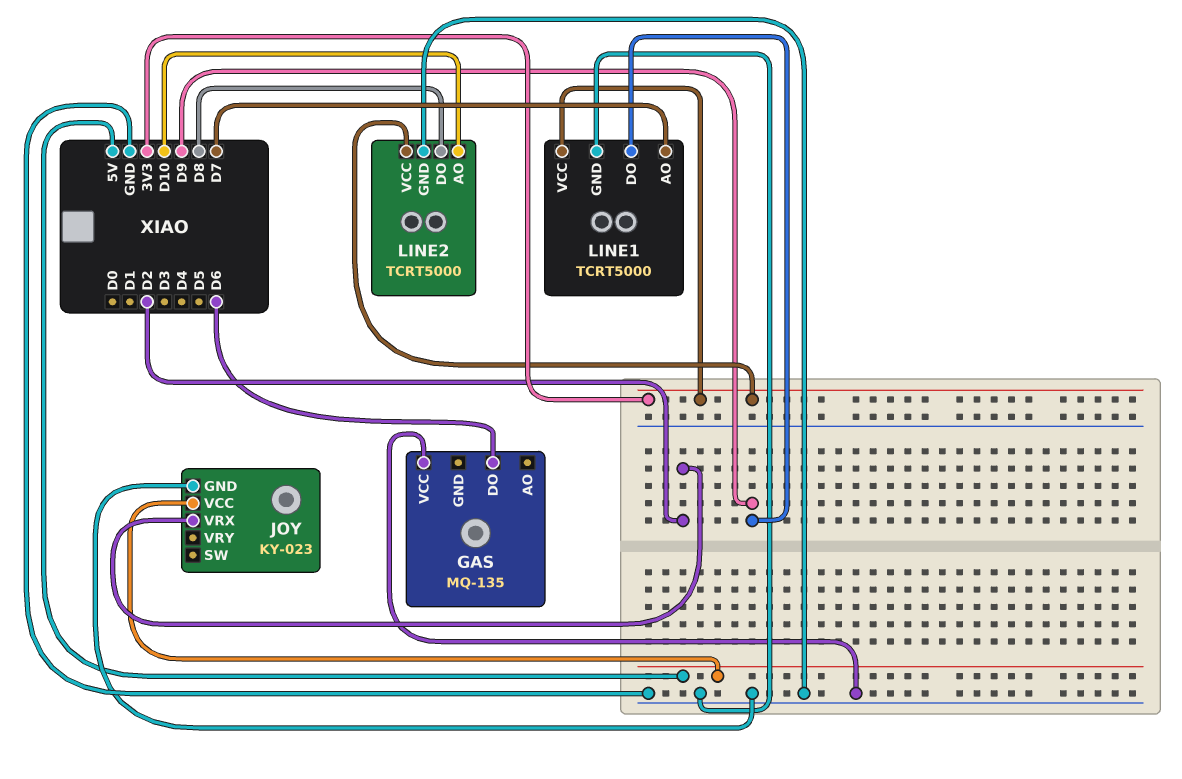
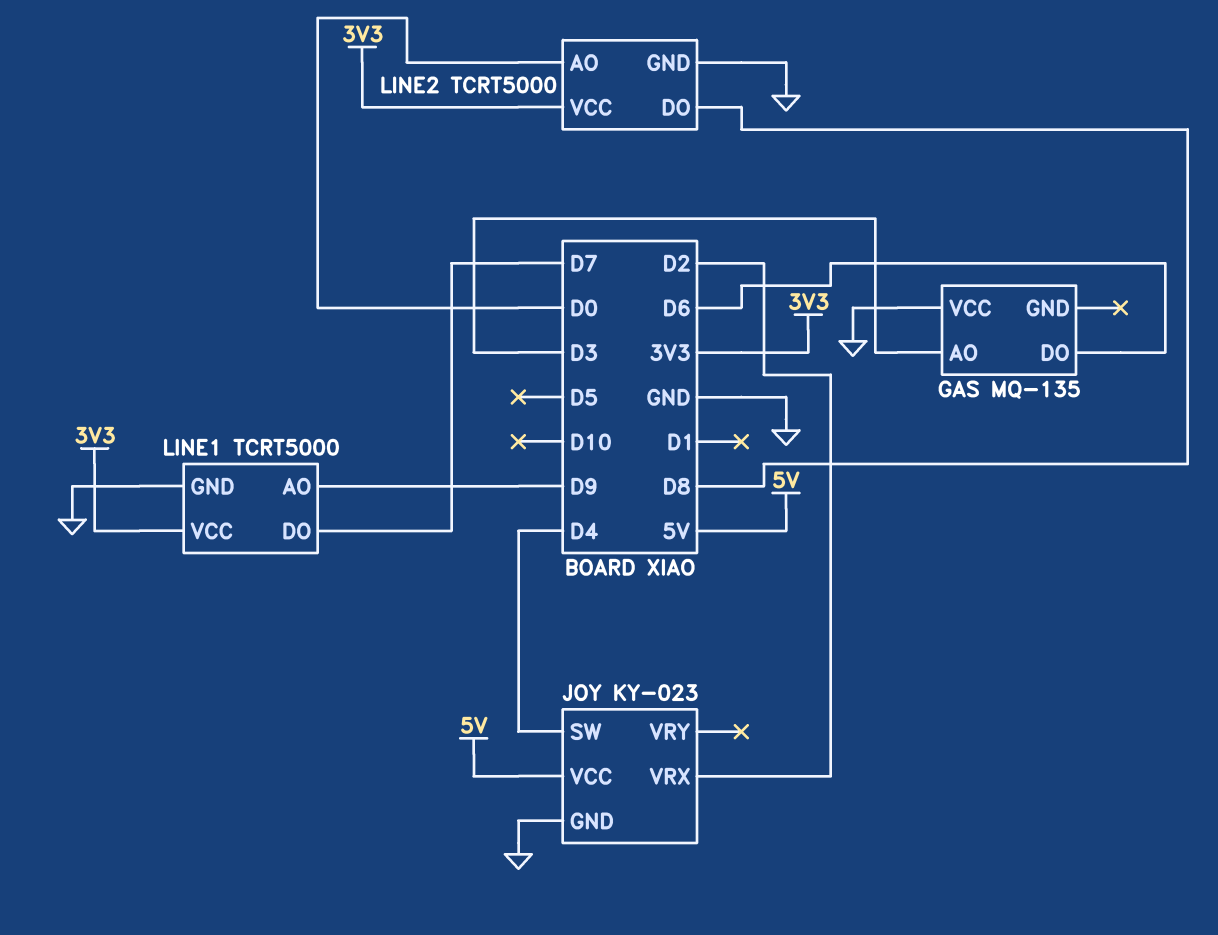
GAS pin AO: none -> D3
JOY pin SW: none -> D4
LINE1 pin AO: D7 -> D9
LINE1 pin DO: D9 -> D7
LINE2 pin AO: D10 -> D0

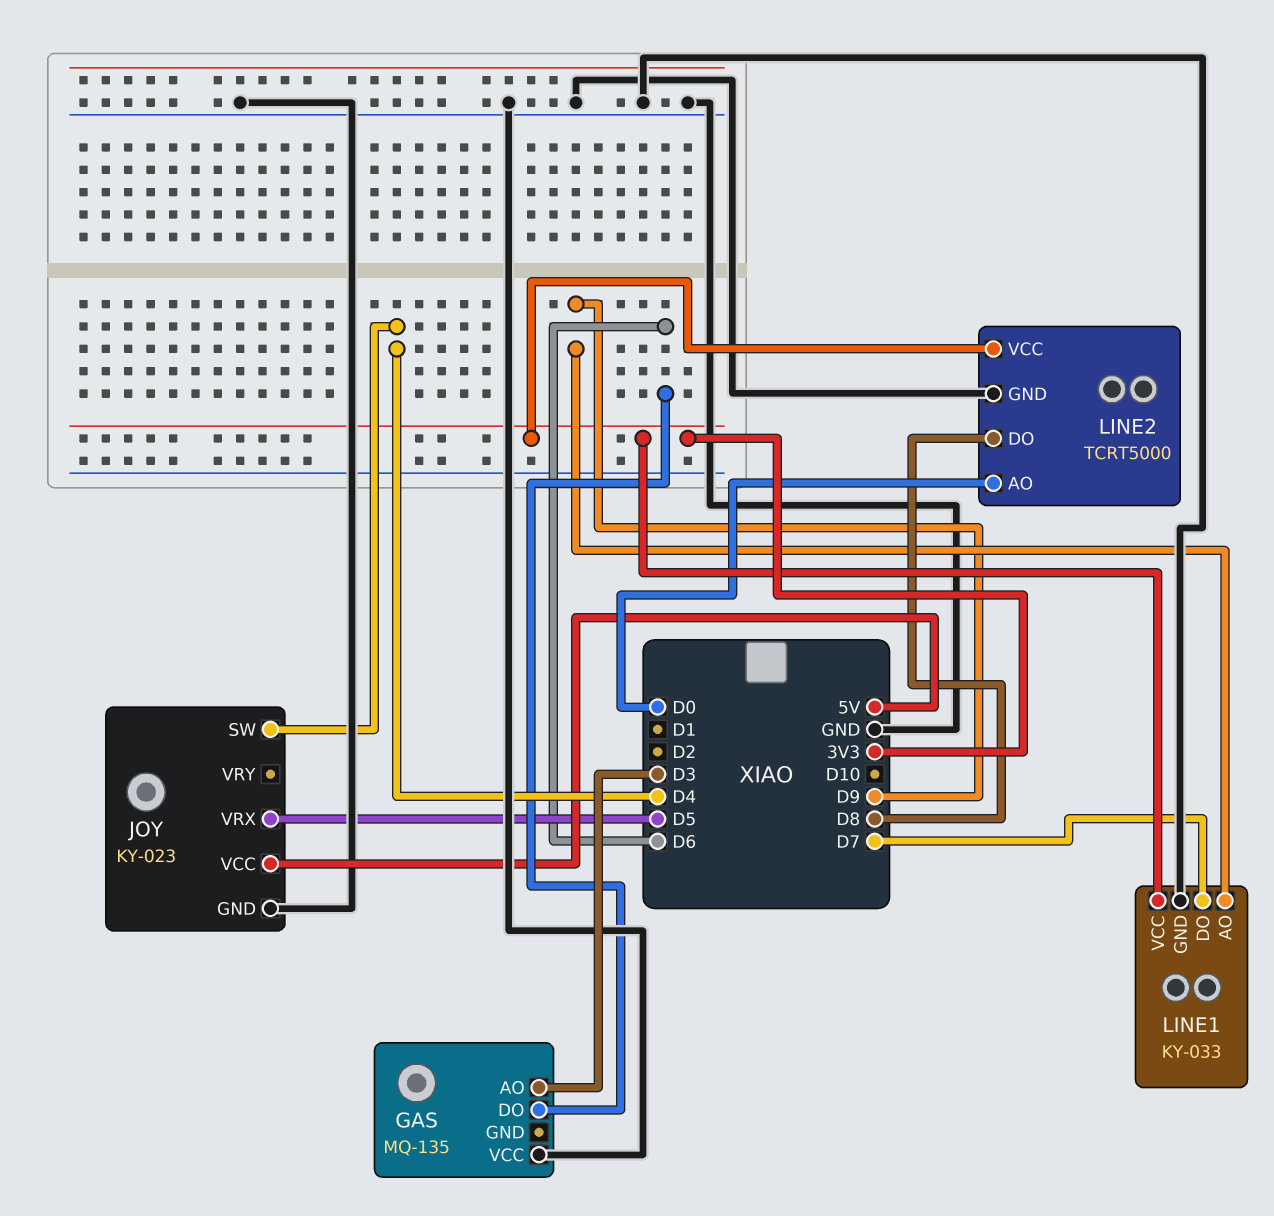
JOY pin VRX: D2 -> D5
LINE1: TCRT5000 -> KY-033

